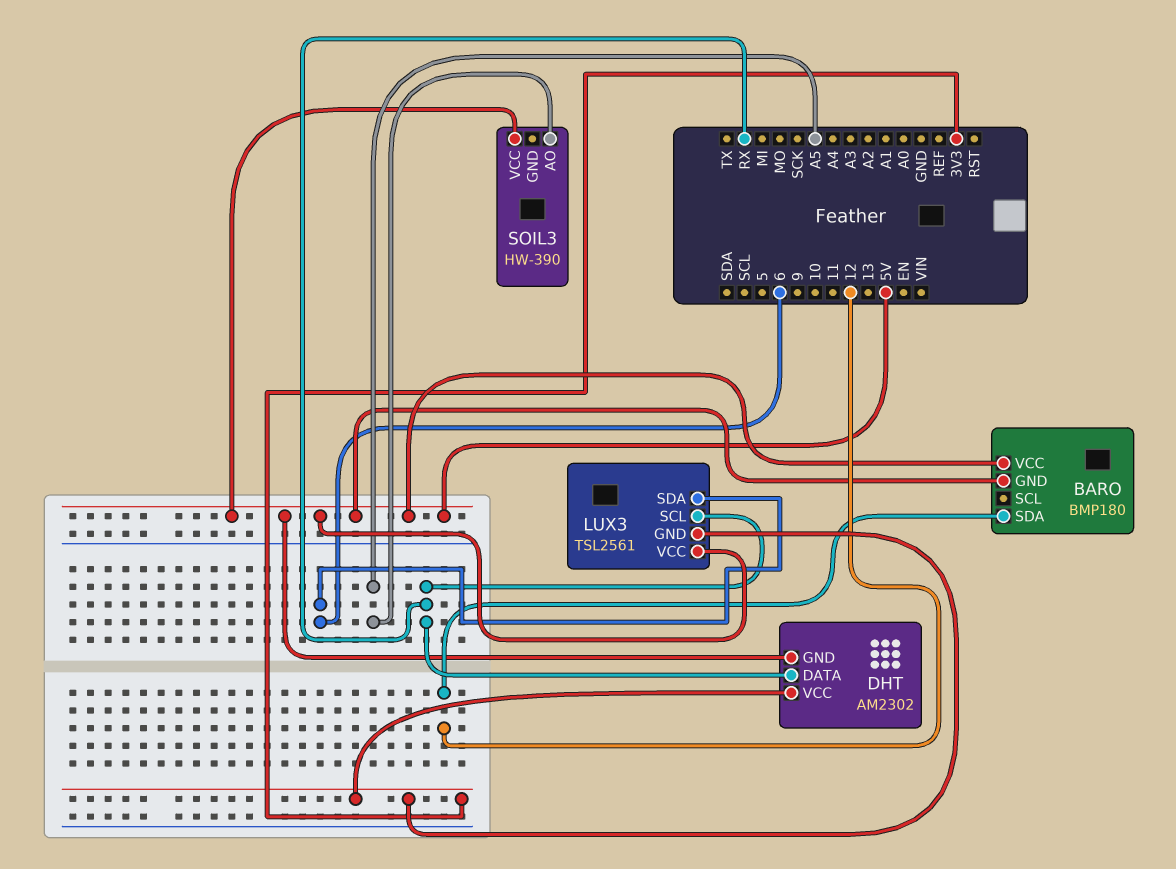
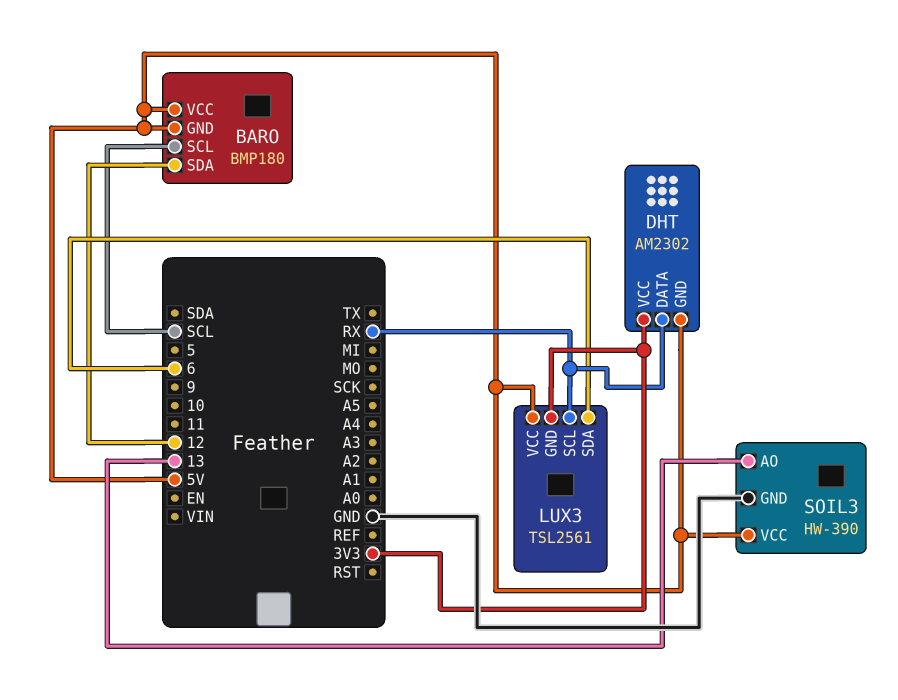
BARO pin SCL: none -> SCL
SOIL3 pin AO: A5 -> 13
SOIL3 pin GND: none -> GND

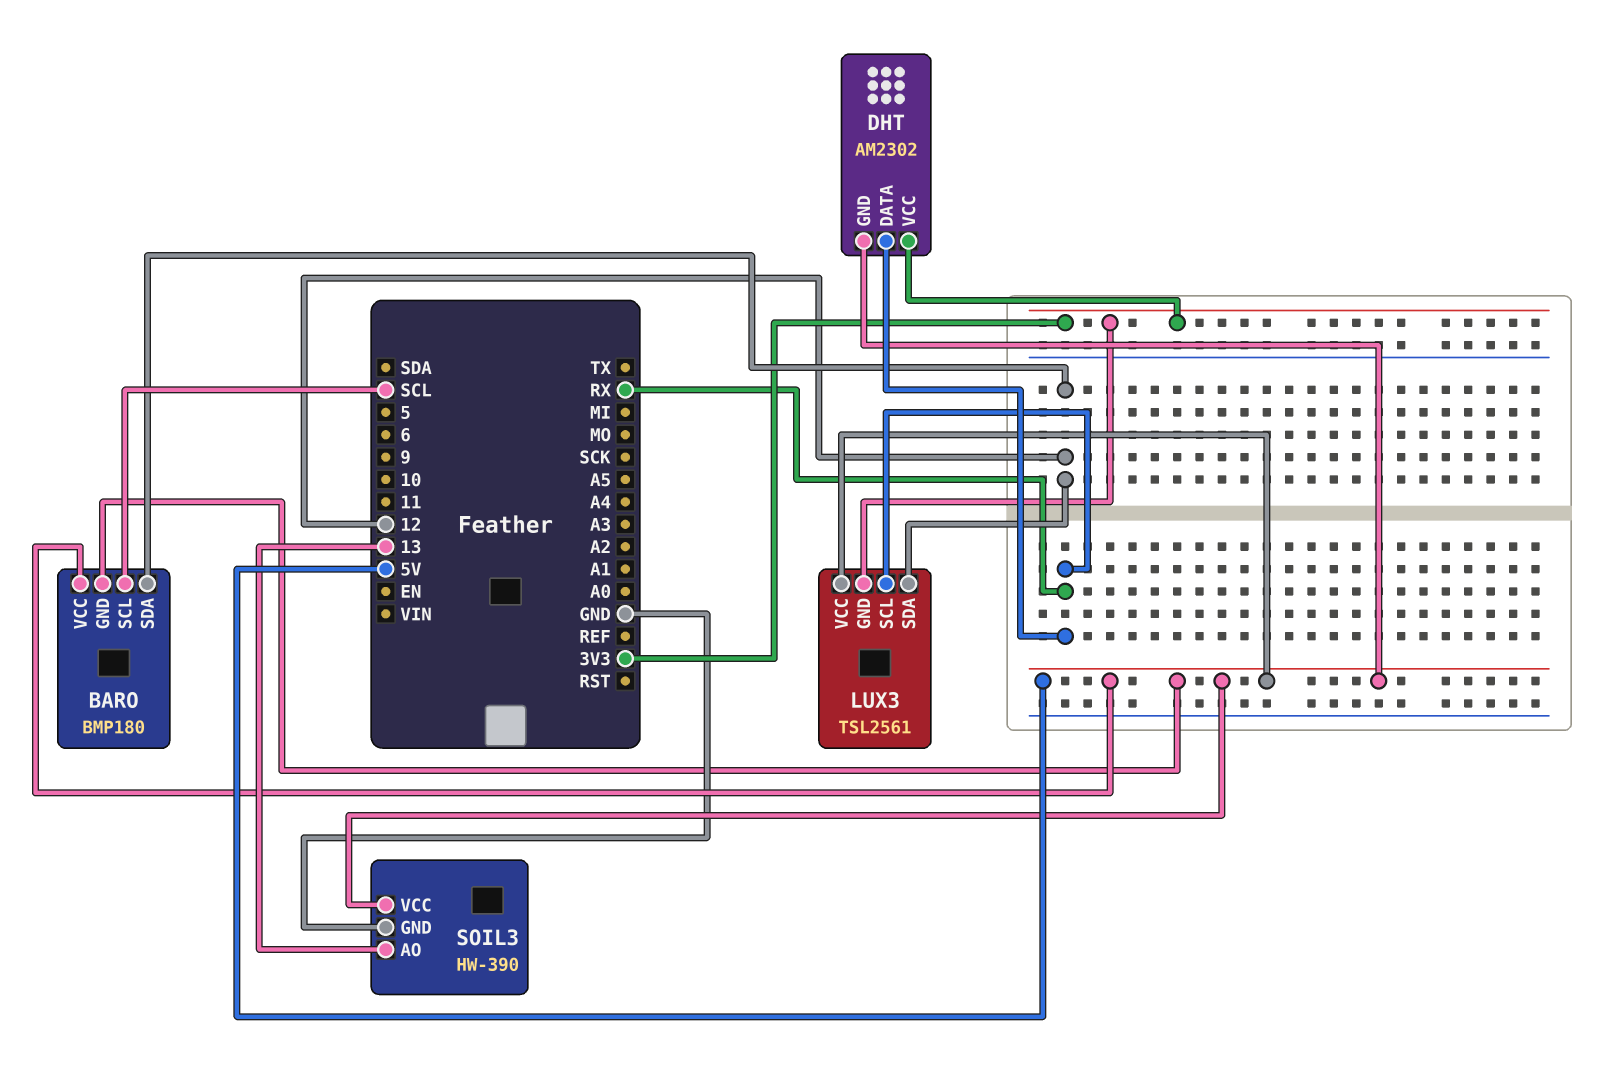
LUX3 pin SDA: 6 -> 12

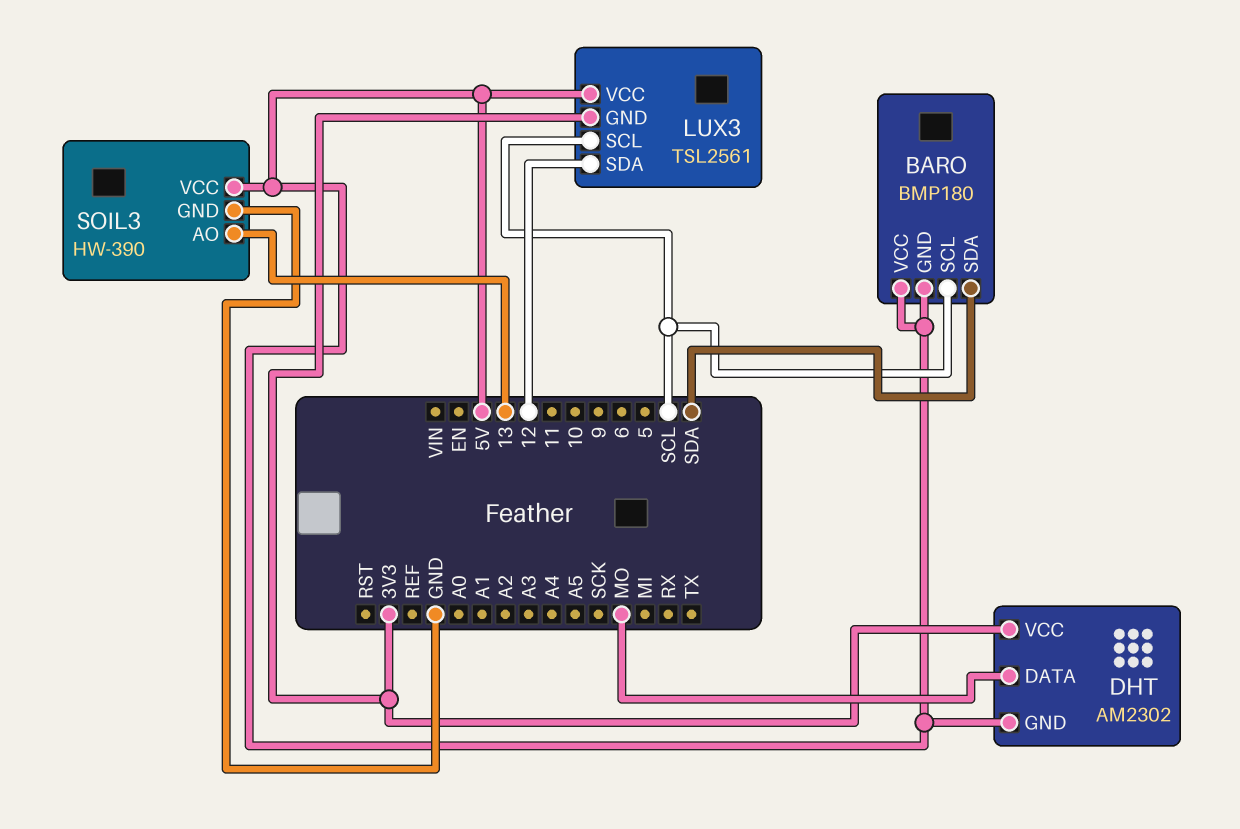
BARO pin SDA: 12 -> SDA
DHT pin DATA: RX -> MO
LUX3 pin SCL: RX -> SCL

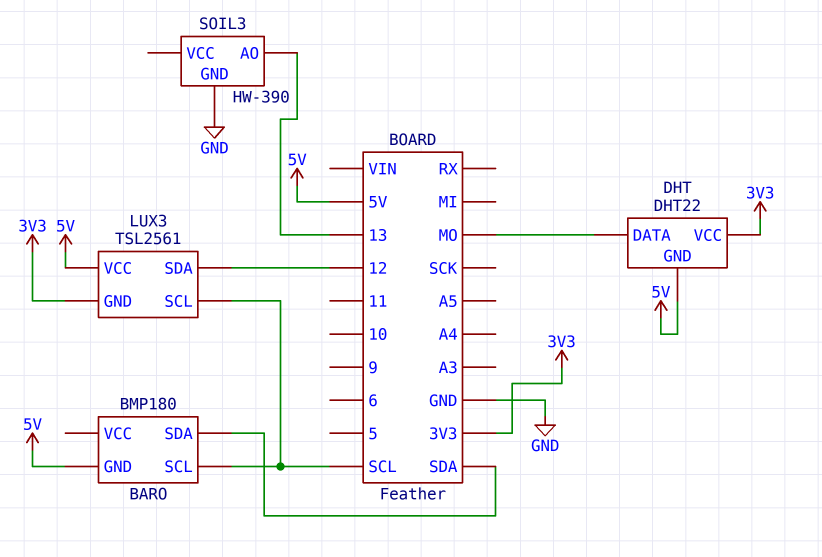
BARO pin VCC: 5V -> none
DHT: AM2302 -> DHT22
SOIL3 pin VCC: 5V -> none

